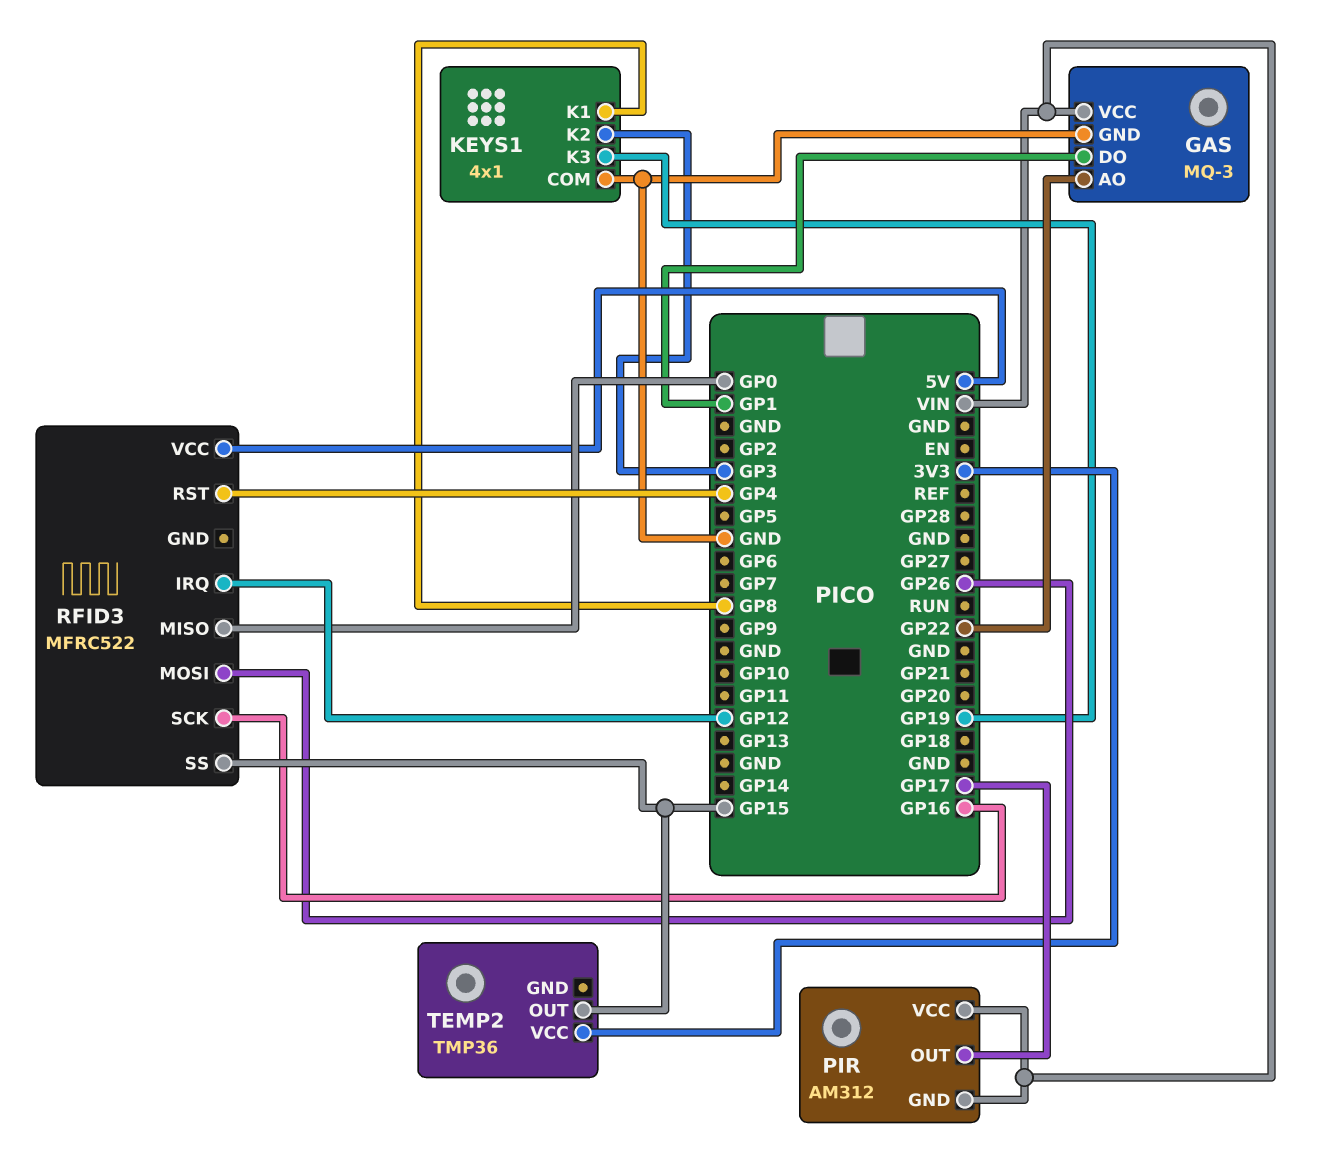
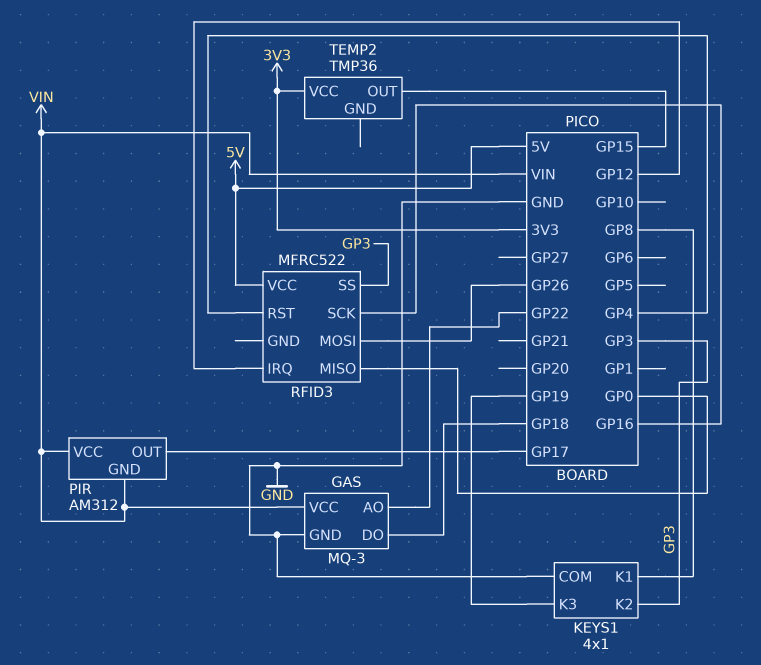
GAS pin DO: GP1 -> GP18
RFID3 pin SS: GP15 -> GP3

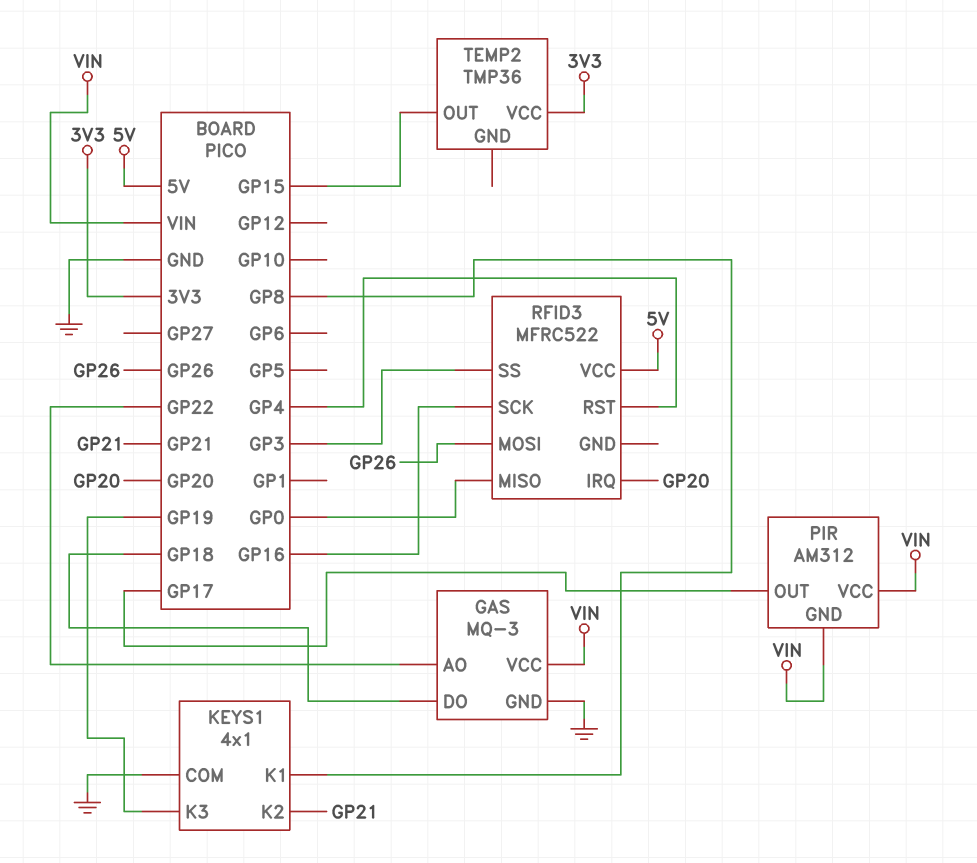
KEYS1 pin K2: GP3 -> GP21
RFID3 pin IRQ: GP12 -> GP20

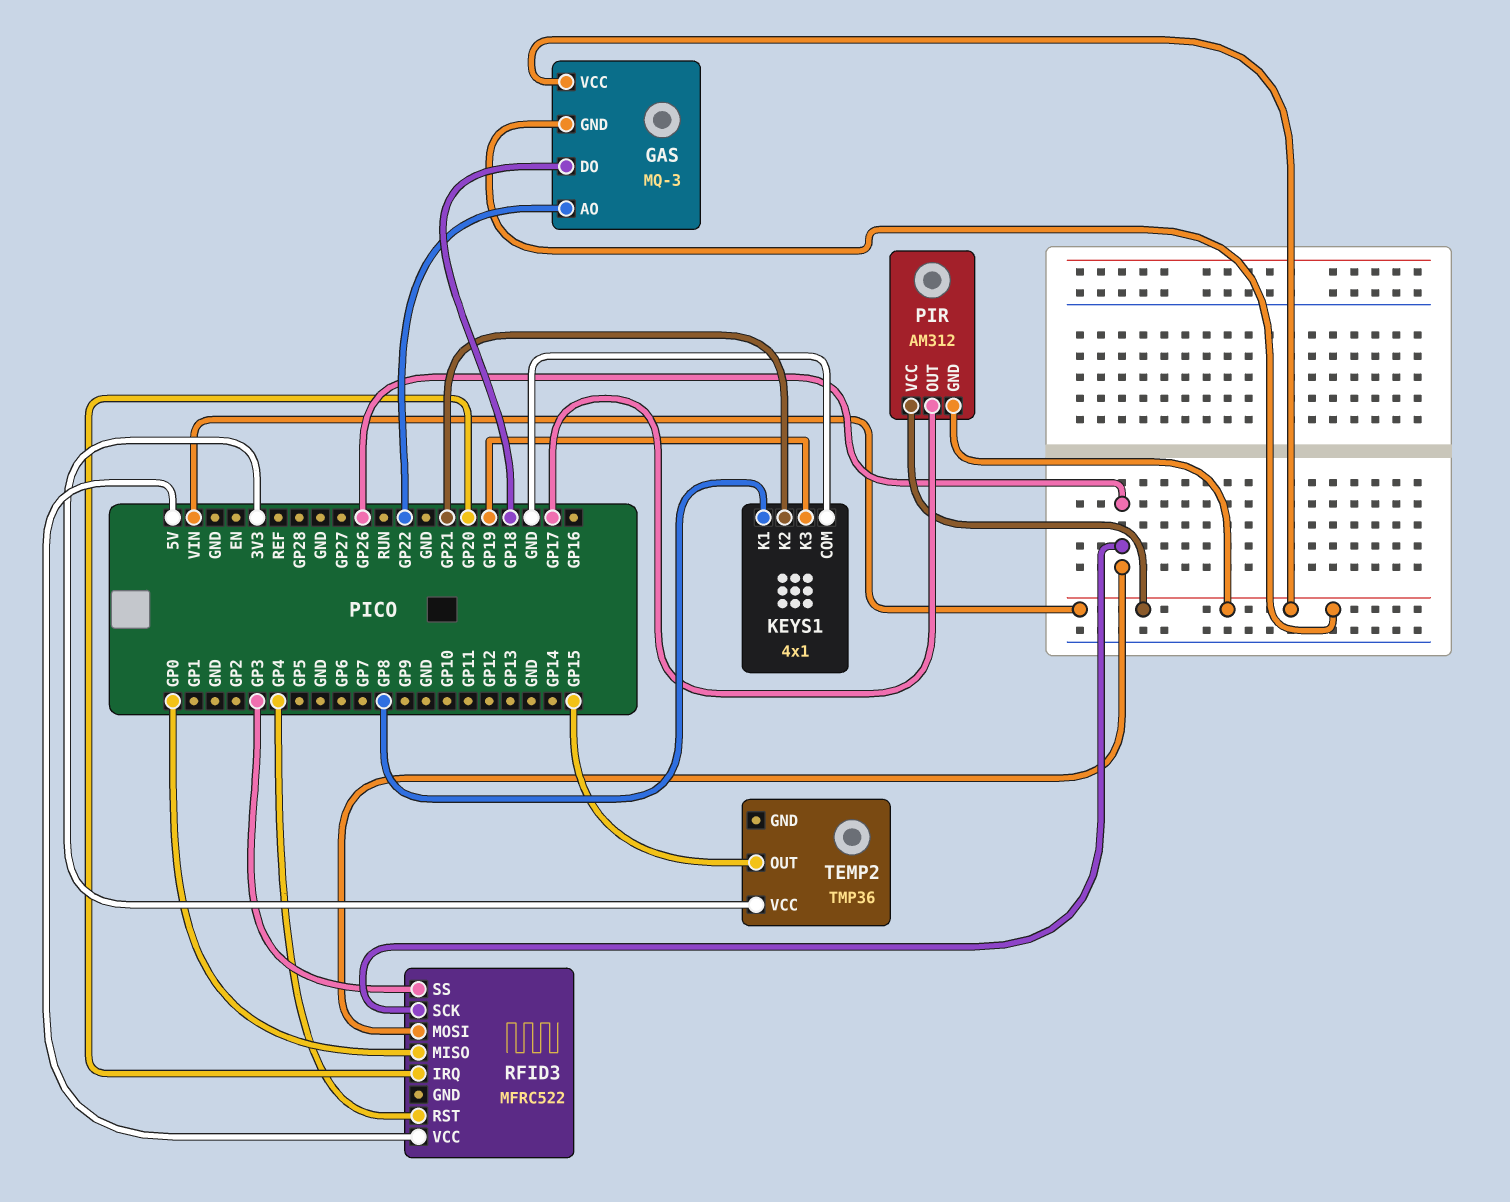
GAS pin GND: GND -> VIN
RFID3 pin SCK: GP16 -> GP26

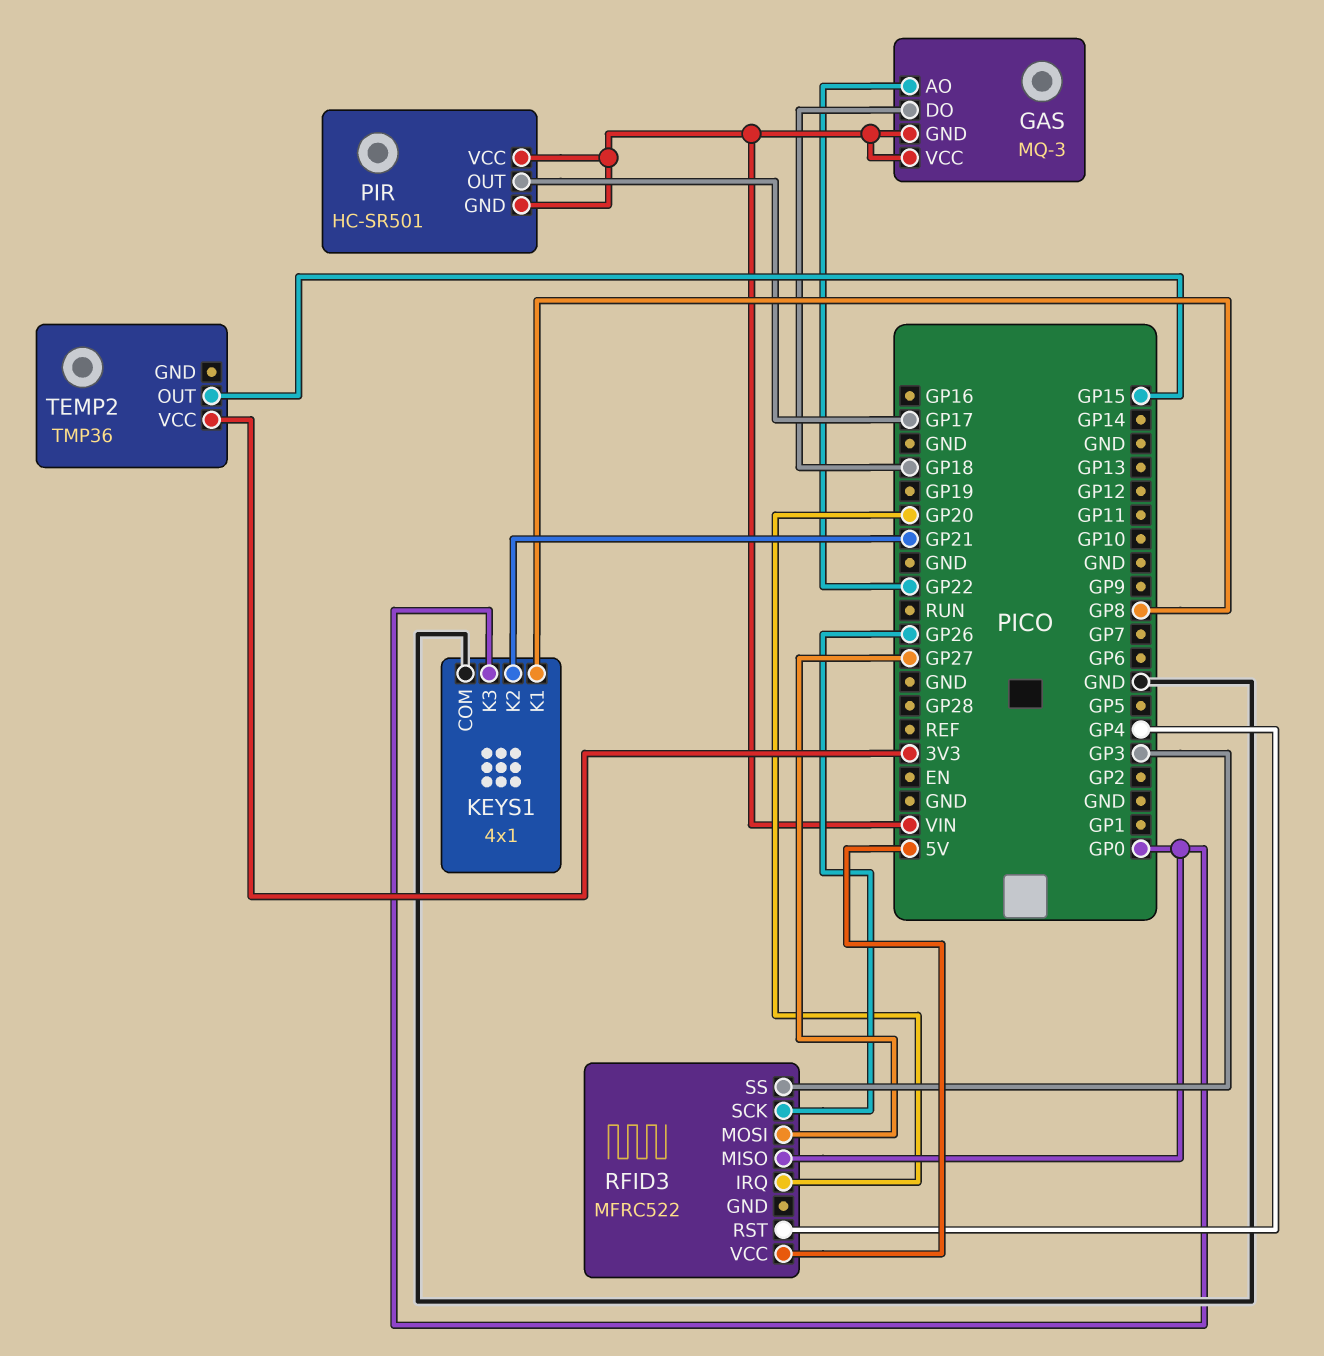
KEYS1 pin K3: GP19 -> GP0
PIR: AM312 -> HC-SR501
RFID3 pin MOSI: GP26 -> GP27

